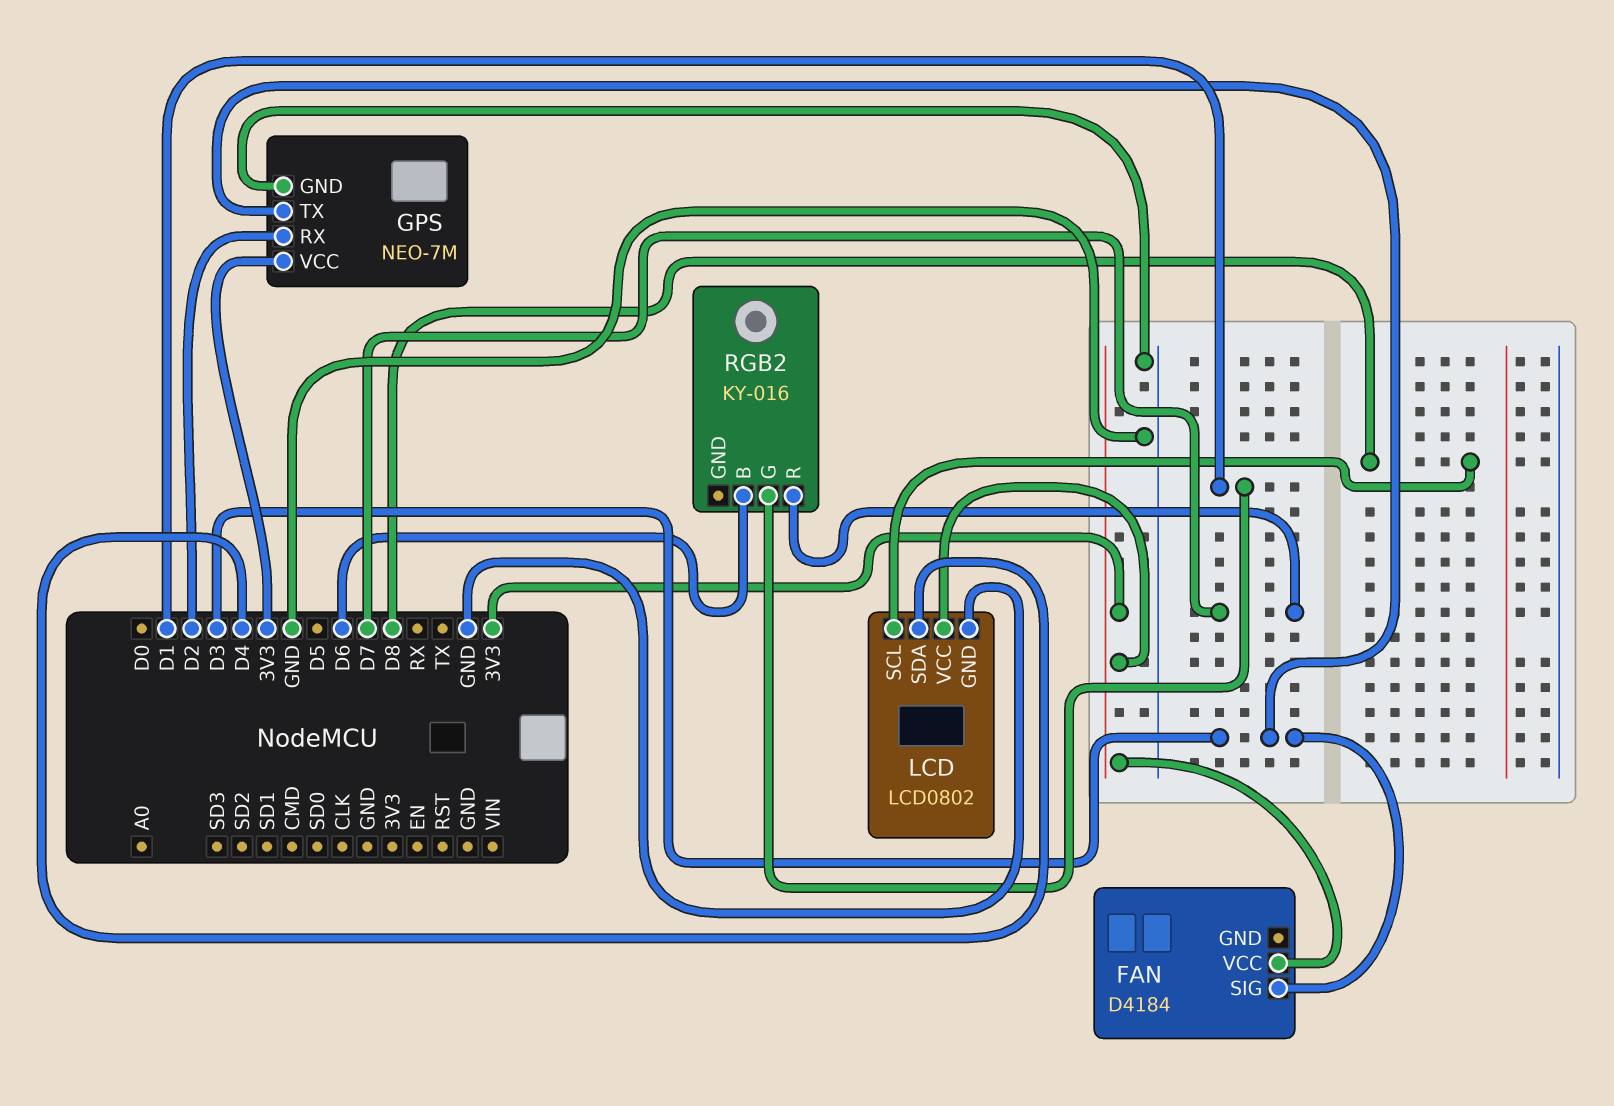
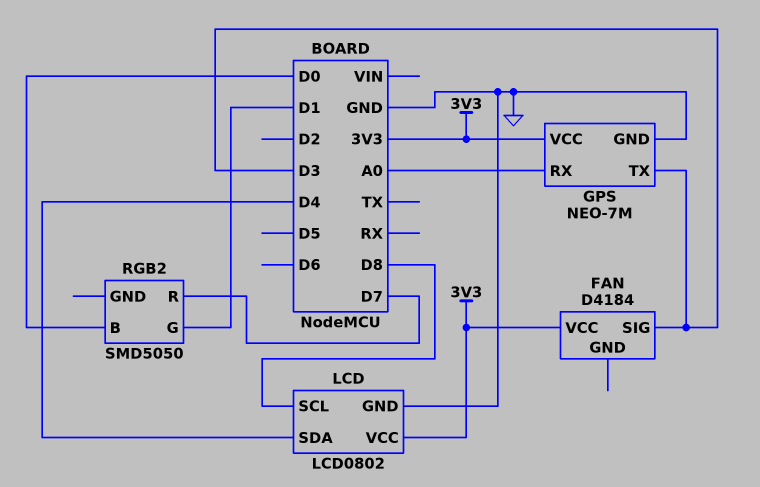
GPS pin RX: D2 -> A0
RGB2: KY-016 -> SMD5050
RGB2 pin B: D6 -> D0

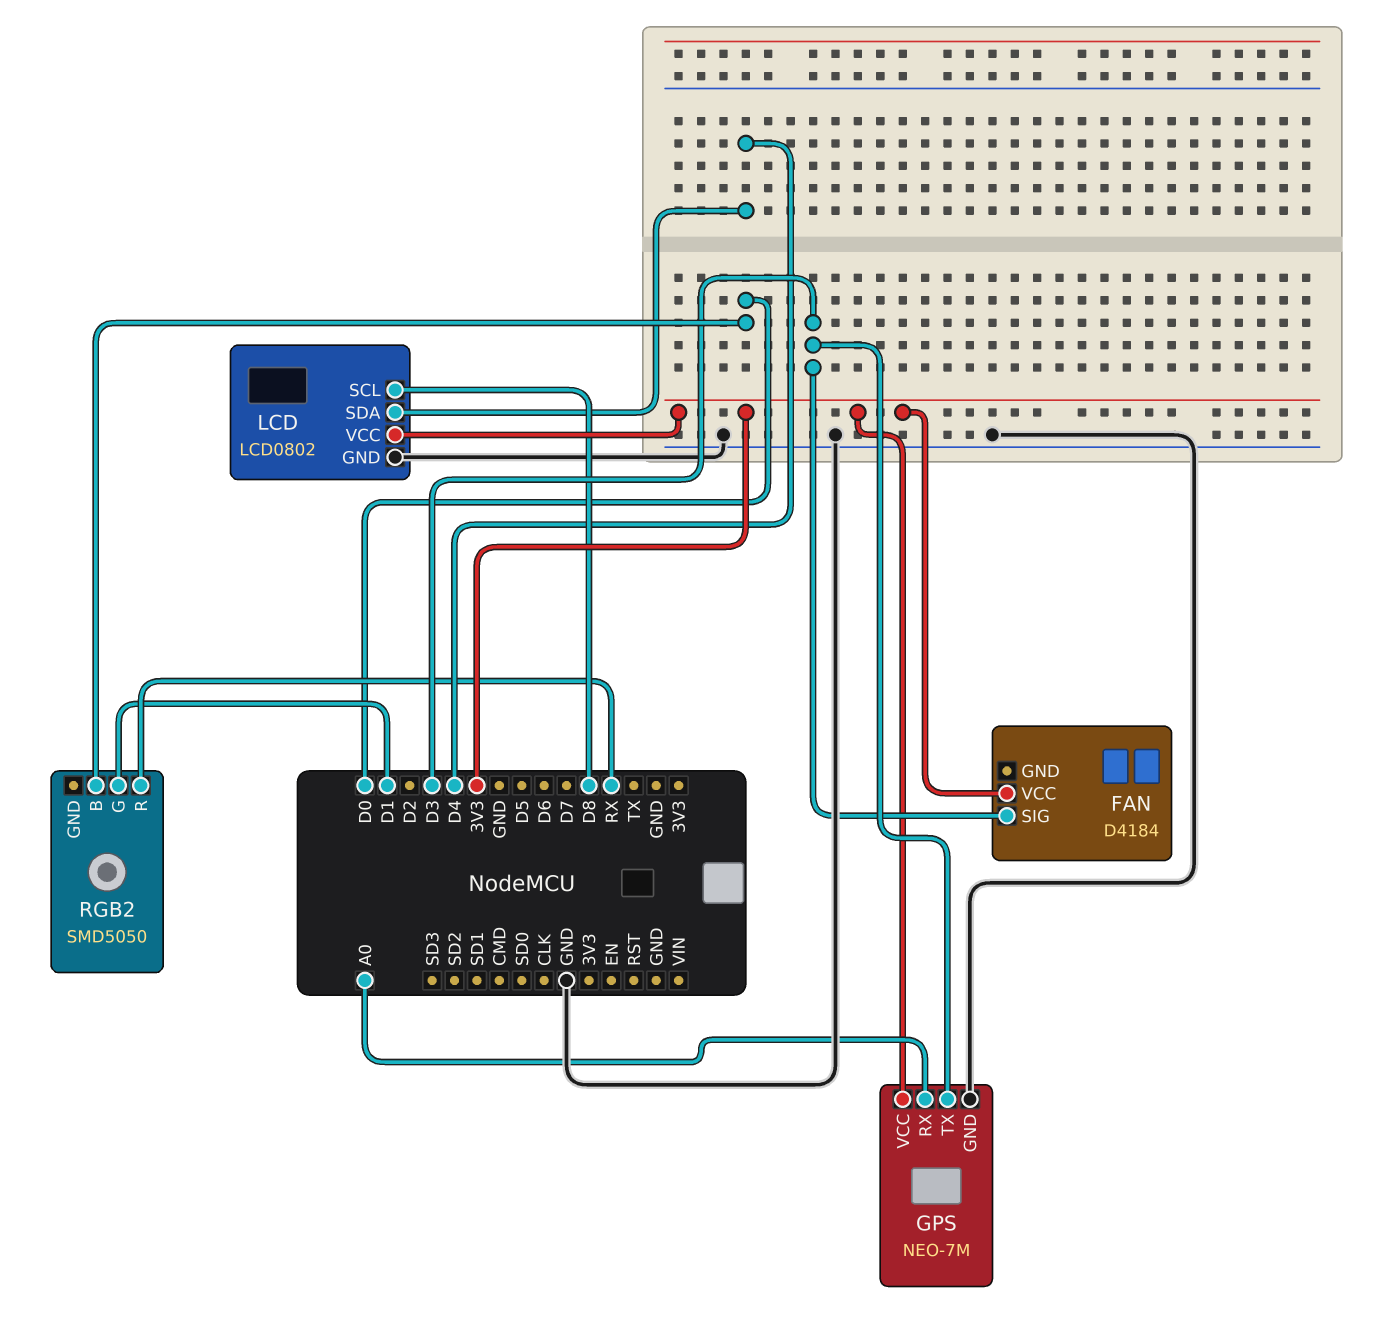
RGB2 pin R: D7 -> RX

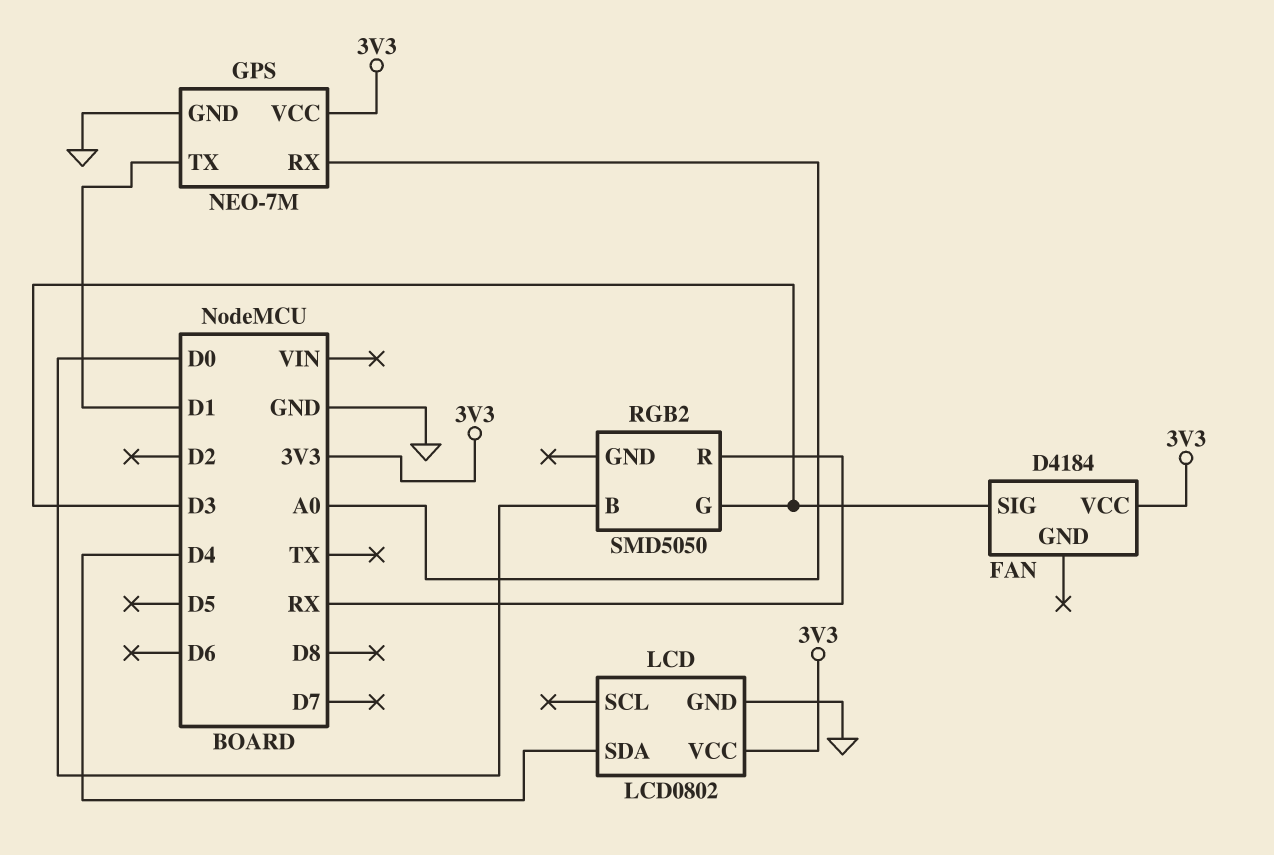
GPS pin TX: D3 -> D1
LCD pin SCL: D8 -> none
RGB2 pin G: D1 -> D3

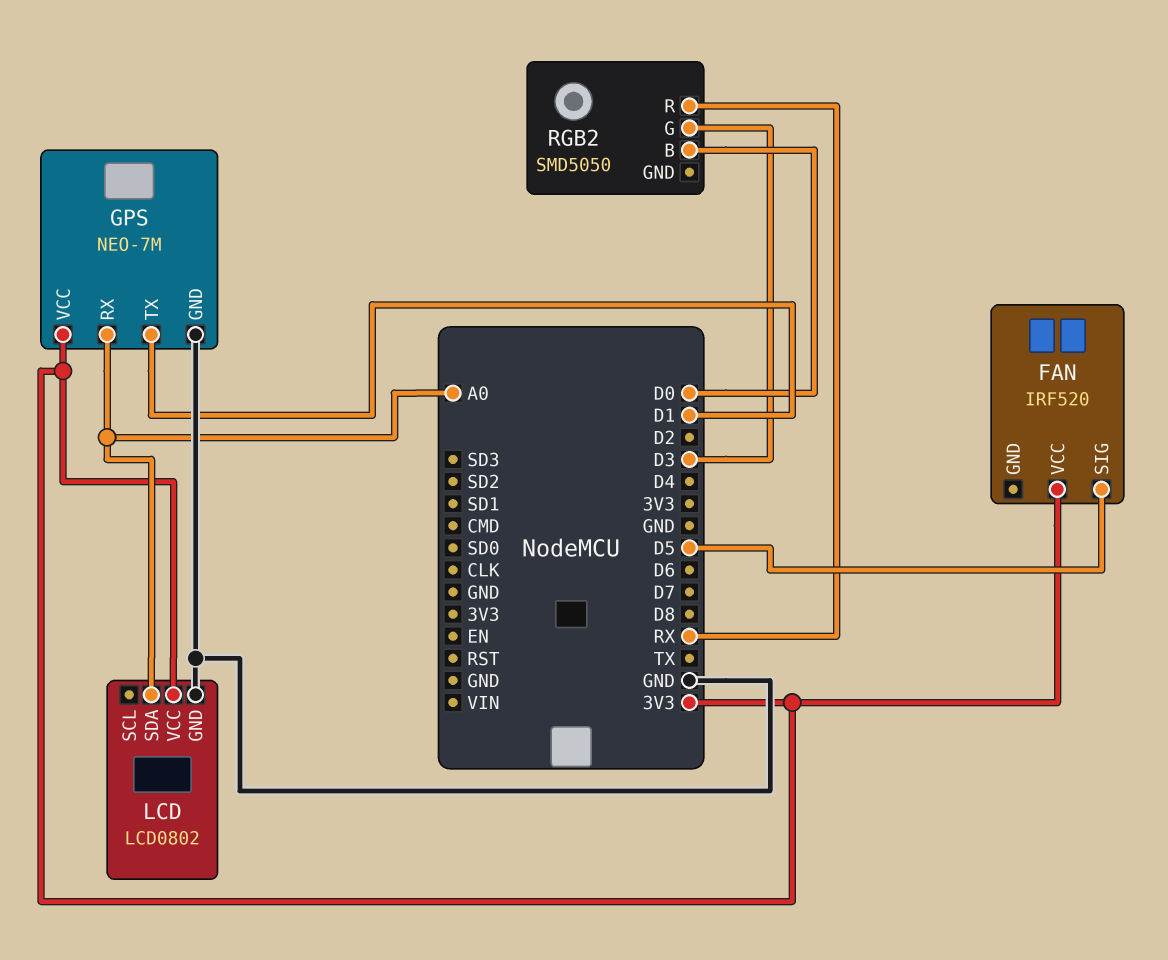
FAN: D4184 -> IRF520
FAN pin SIG: D3 -> D5
LCD pin SDA: D4 -> A0

